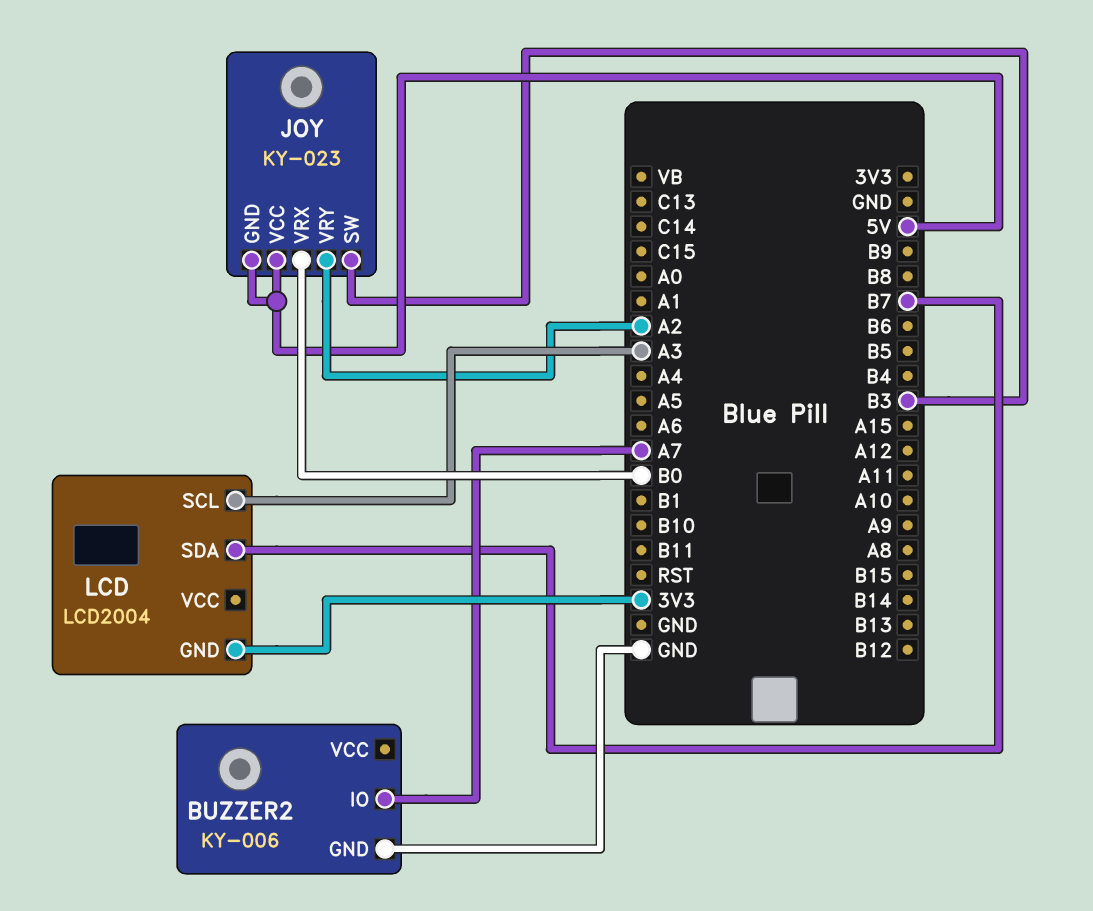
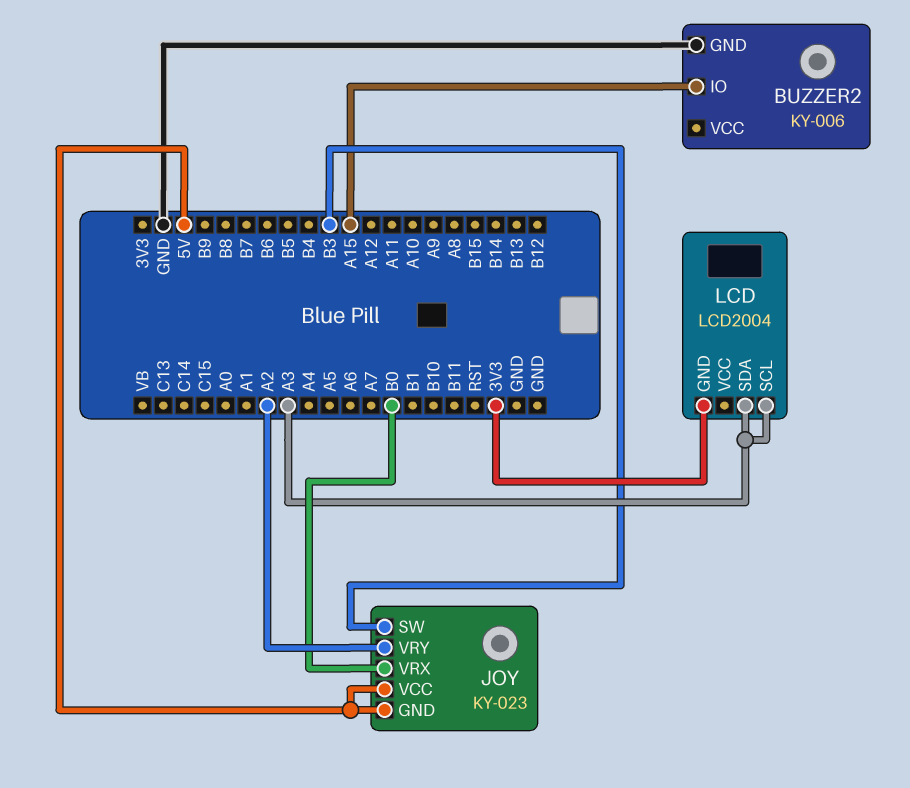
BUZZER2 pin IO: A7 -> A15
LCD pin SDA: B7 -> A3

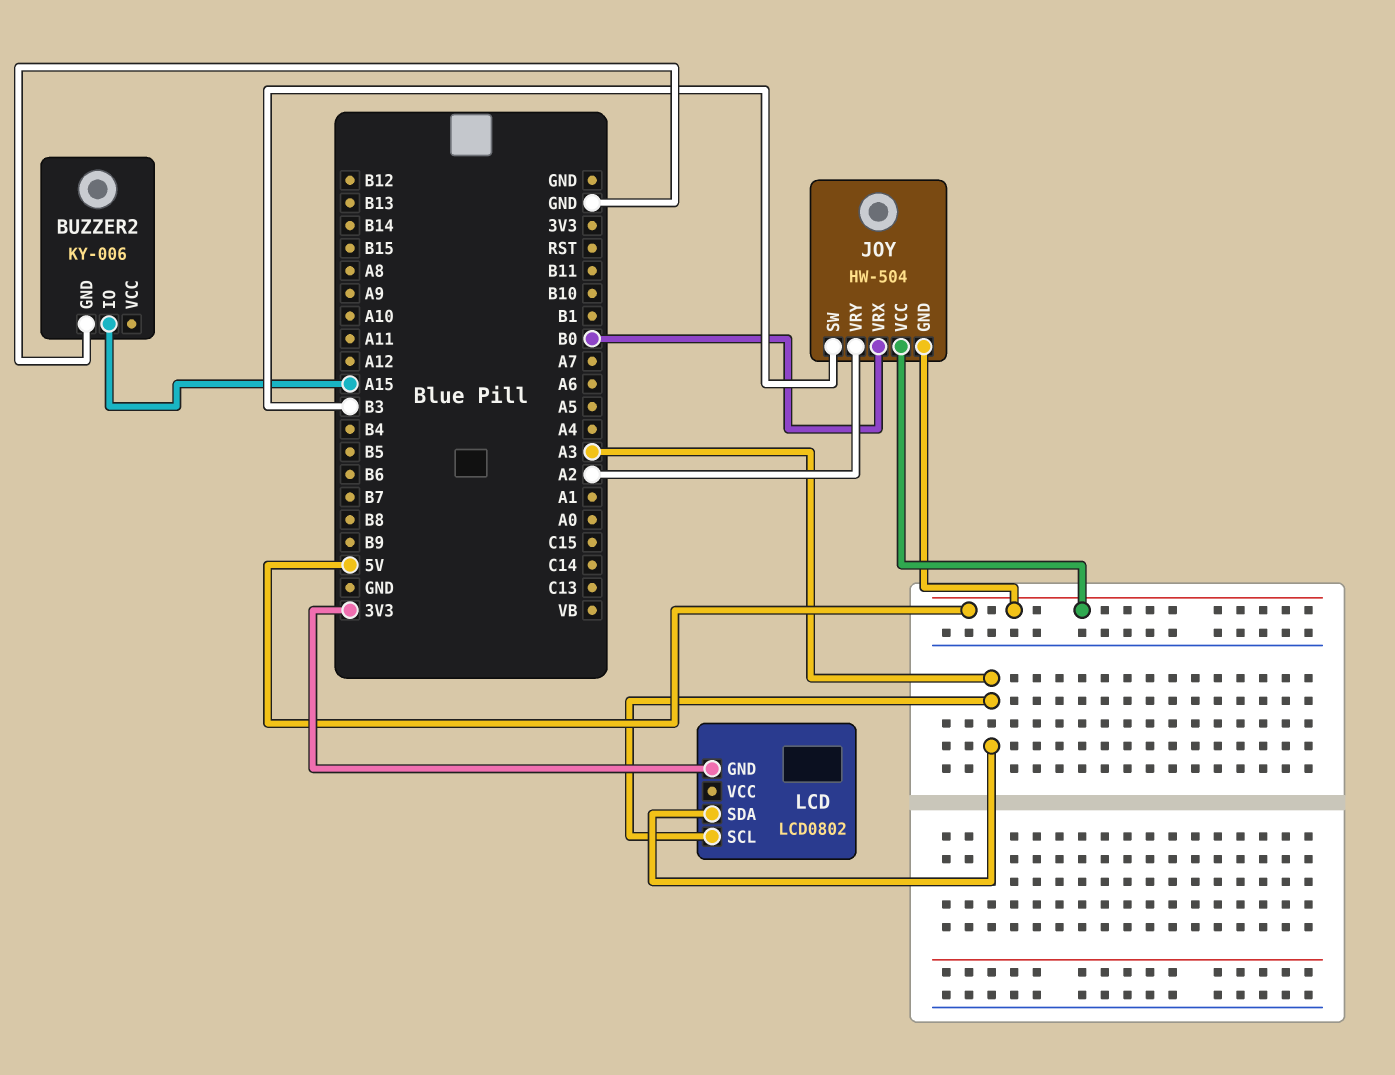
JOY: KY-023 -> HW-504
LCD: LCD2004 -> LCD0802

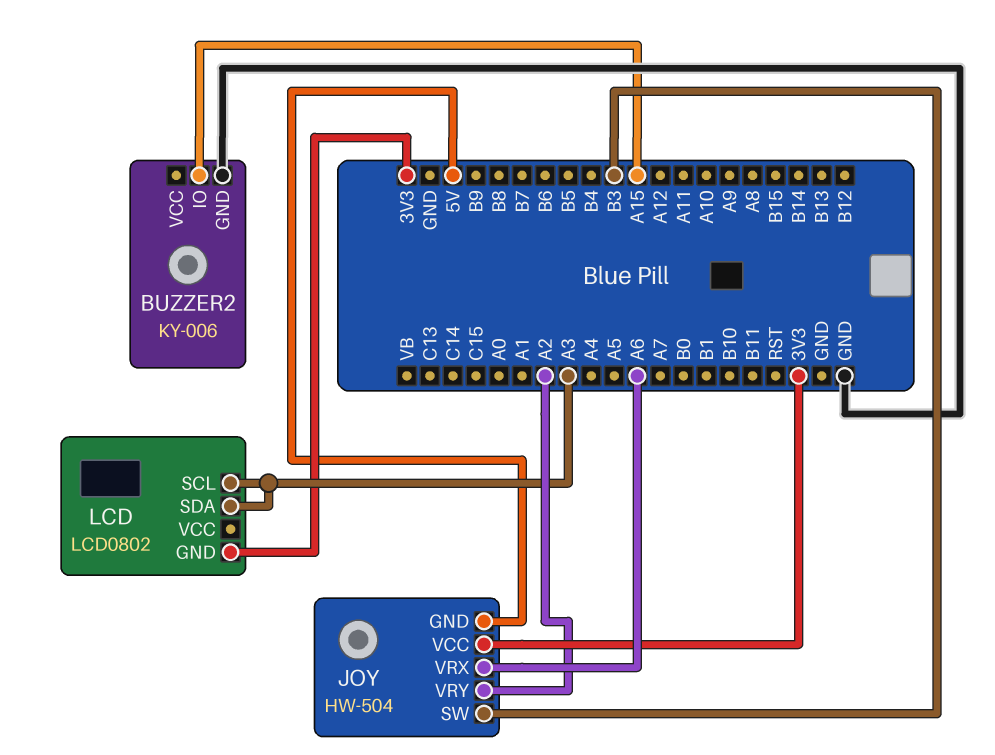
JOY pin VCC: 5V -> 3V3
JOY pin VRX: B0 -> A6

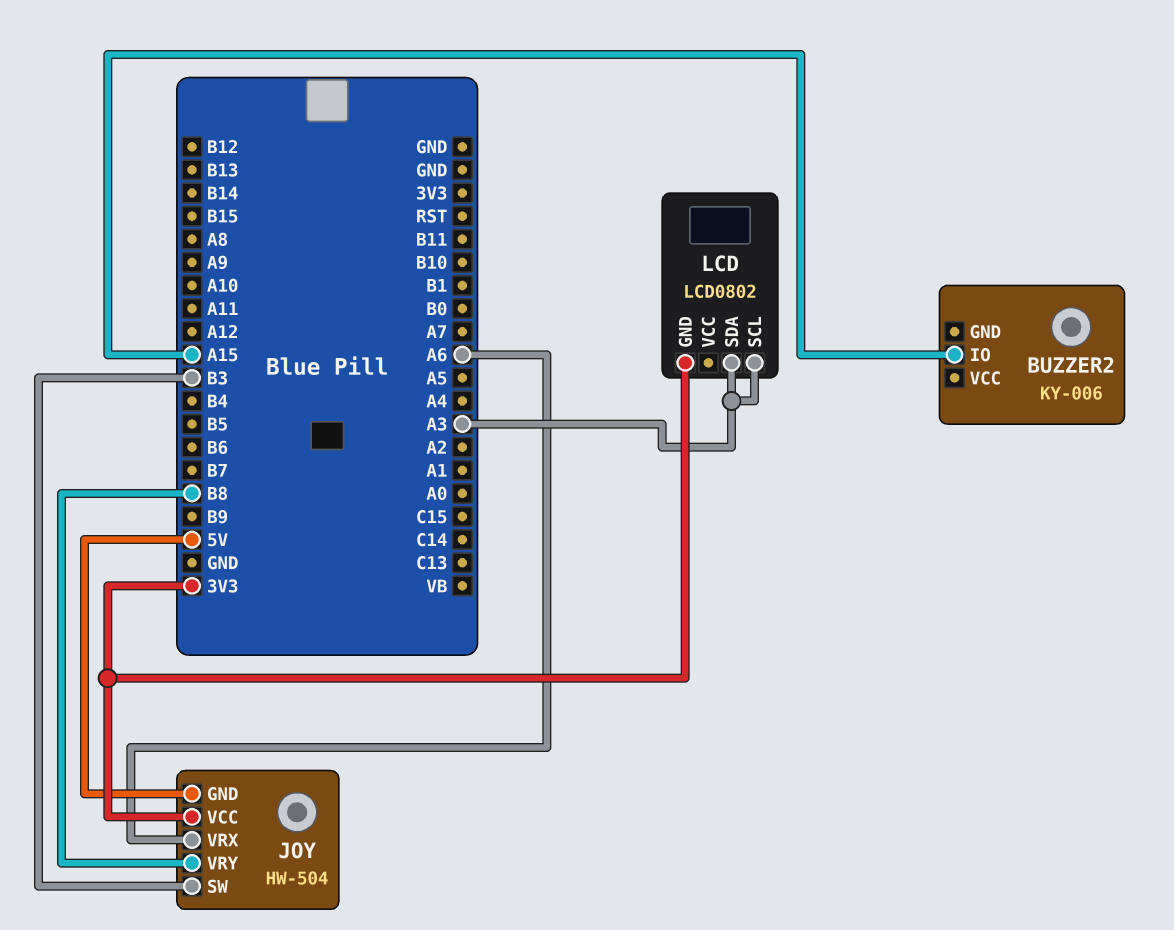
BUZZER2 pin GND: GND -> none
JOY pin VRY: A2 -> B8

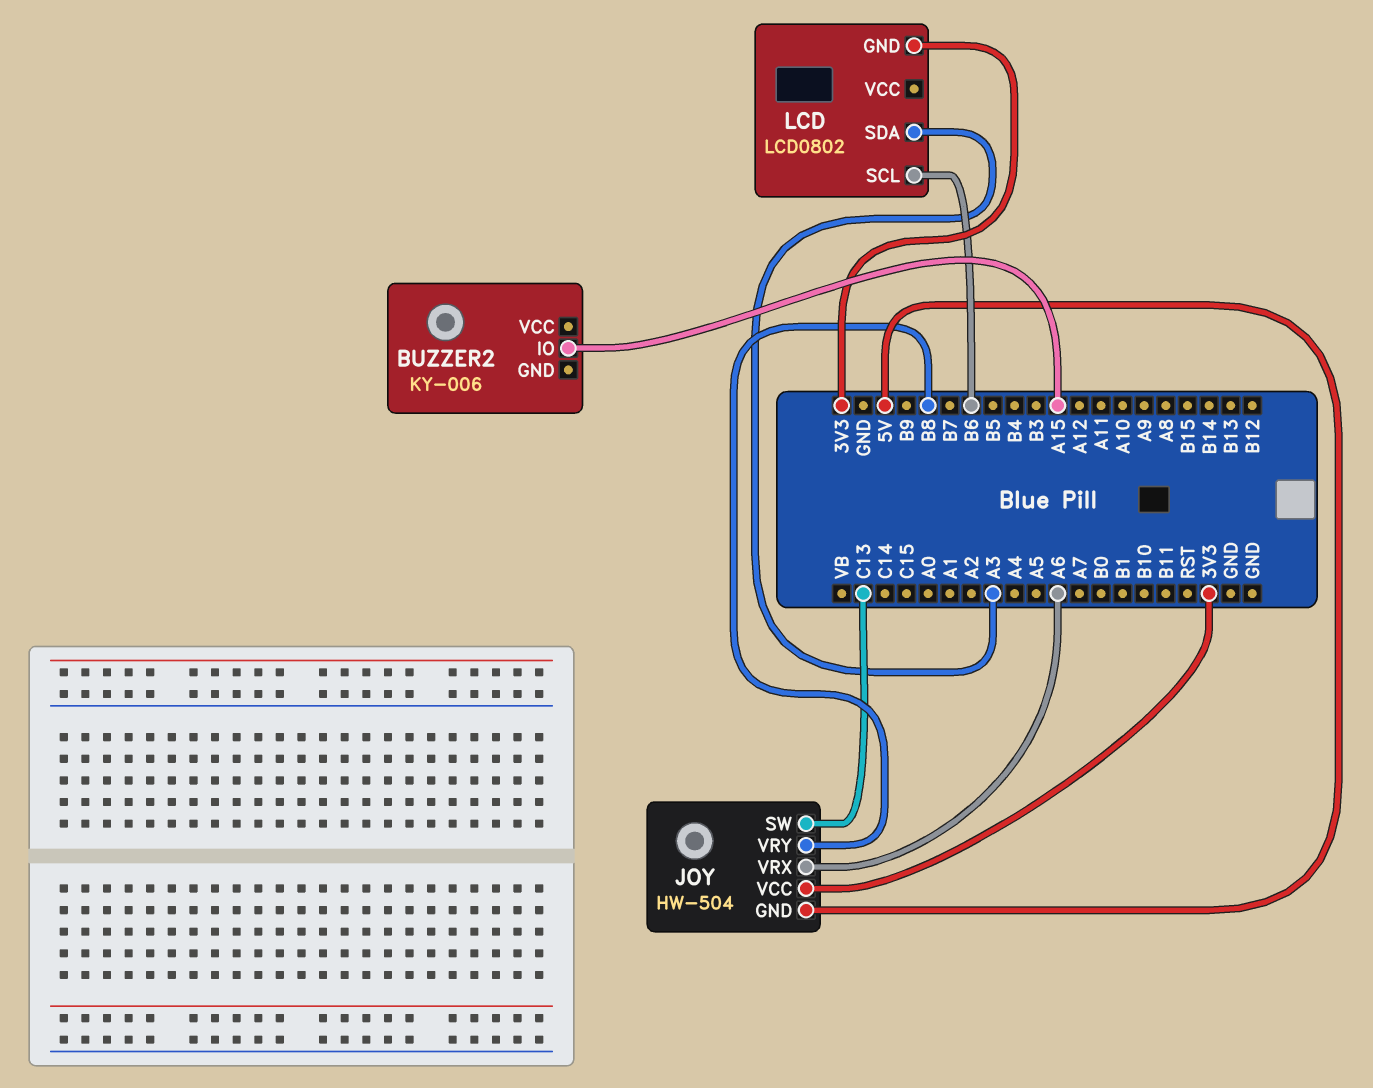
JOY pin SW: B3 -> C13
LCD pin SCL: A3 -> B6

